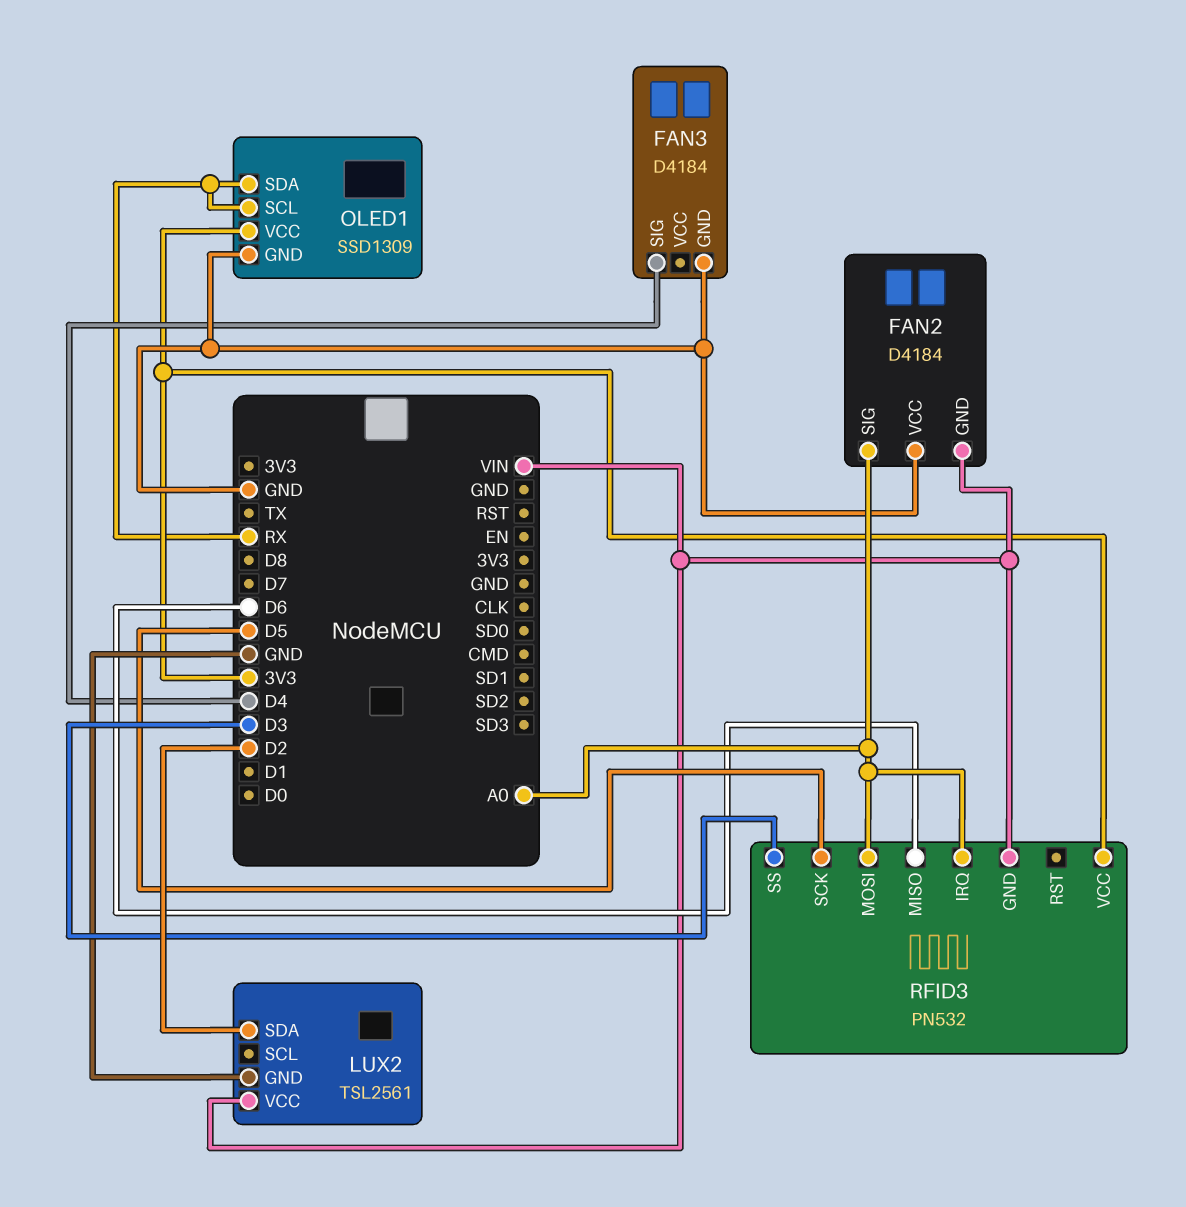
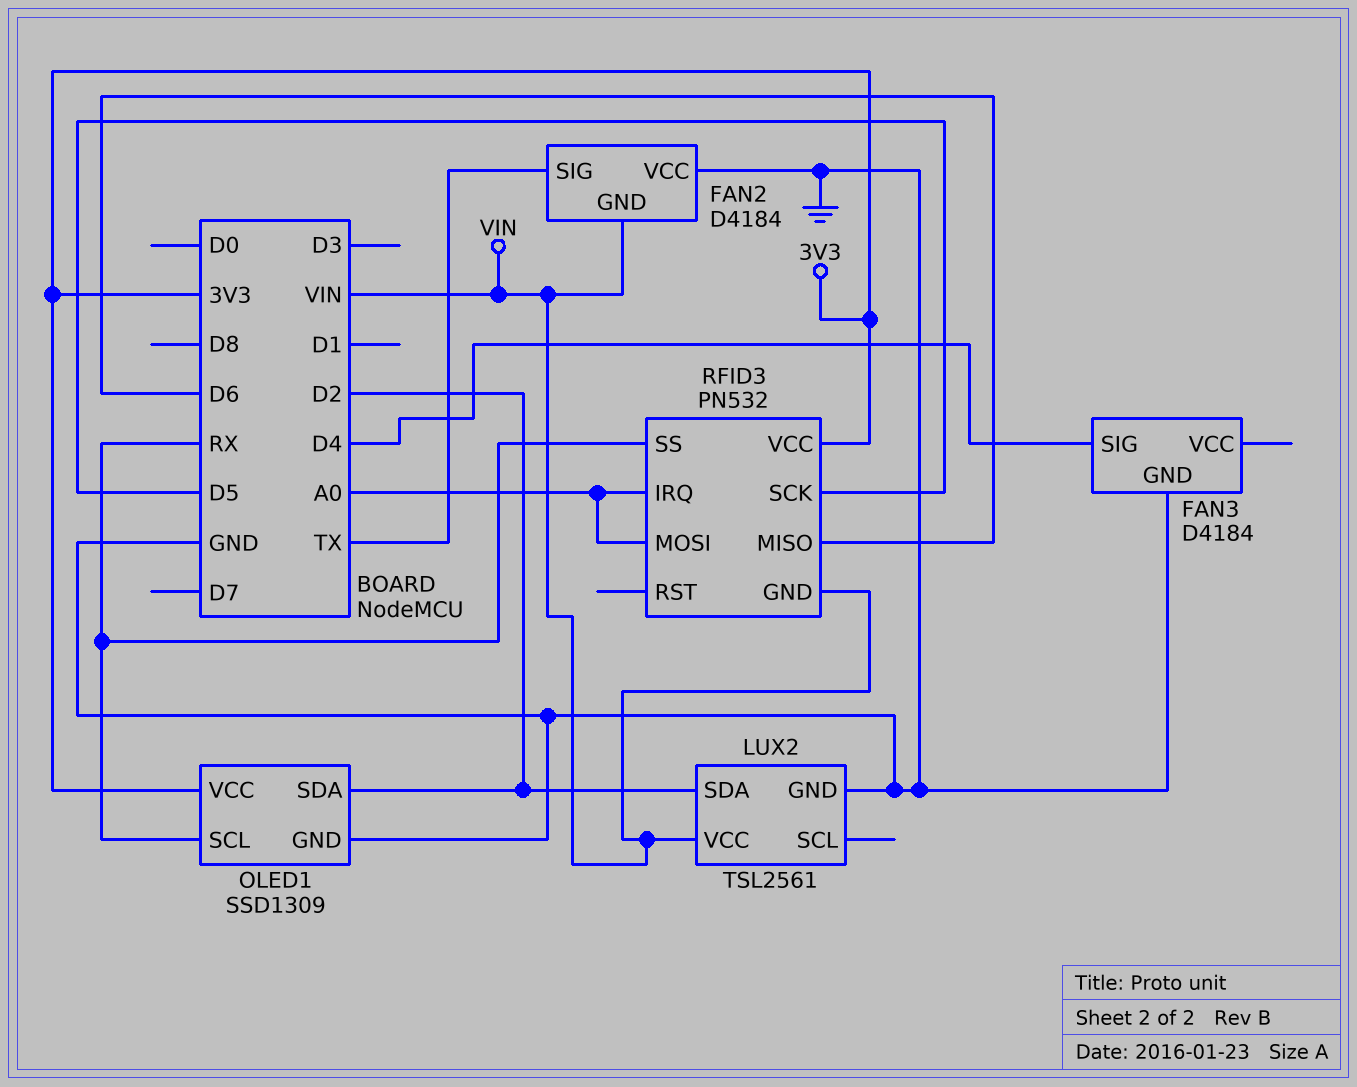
FAN2 pin SIG: A0 -> TX
OLED1 pin SDA: RX -> D2
RFID3 pin SS: D3 -> RX

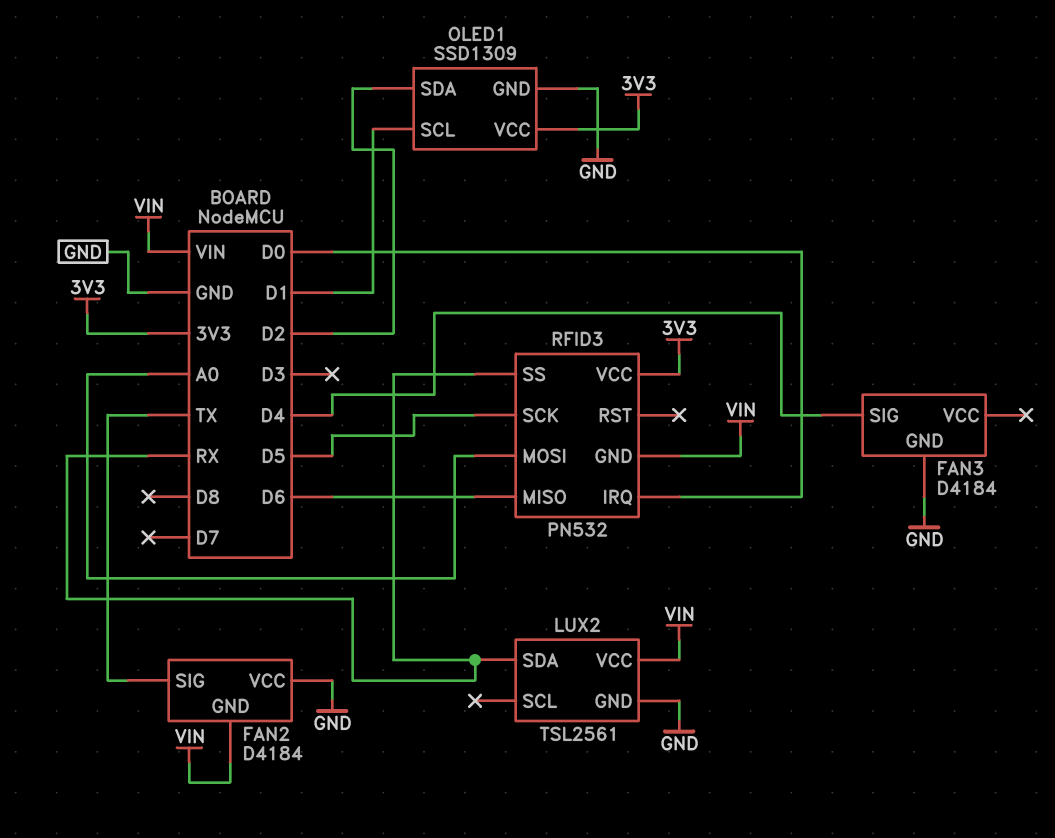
LUX2 pin SDA: D2 -> RX
OLED1 pin SCL: RX -> D1
RFID3 pin IRQ: A0 -> D0

